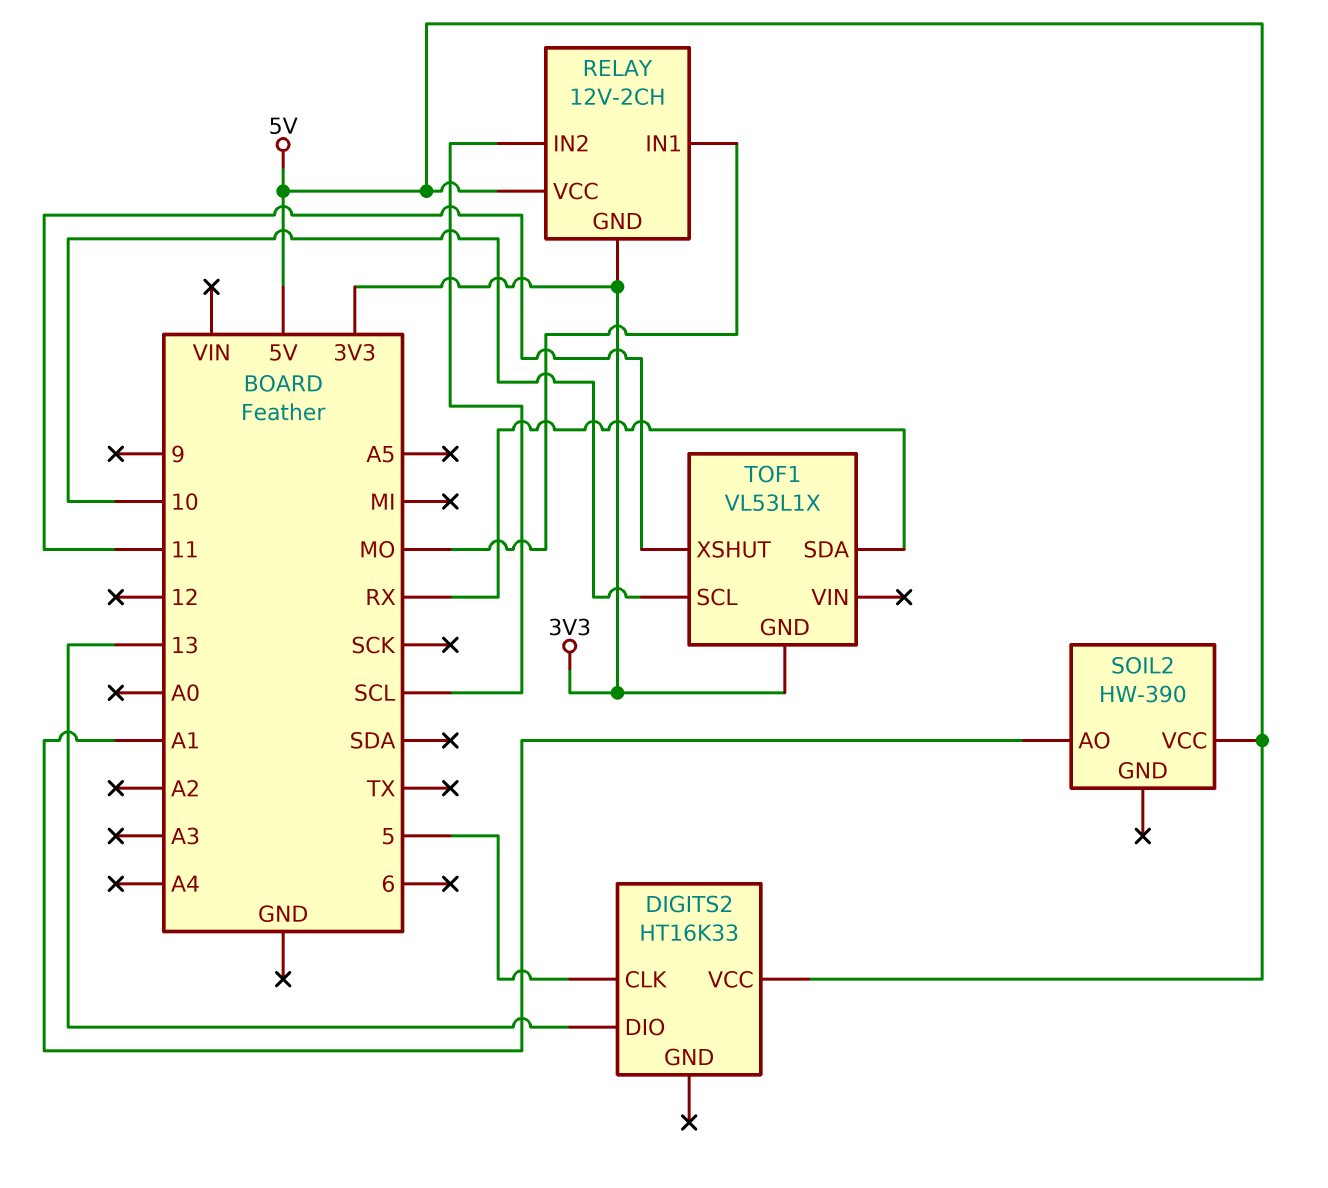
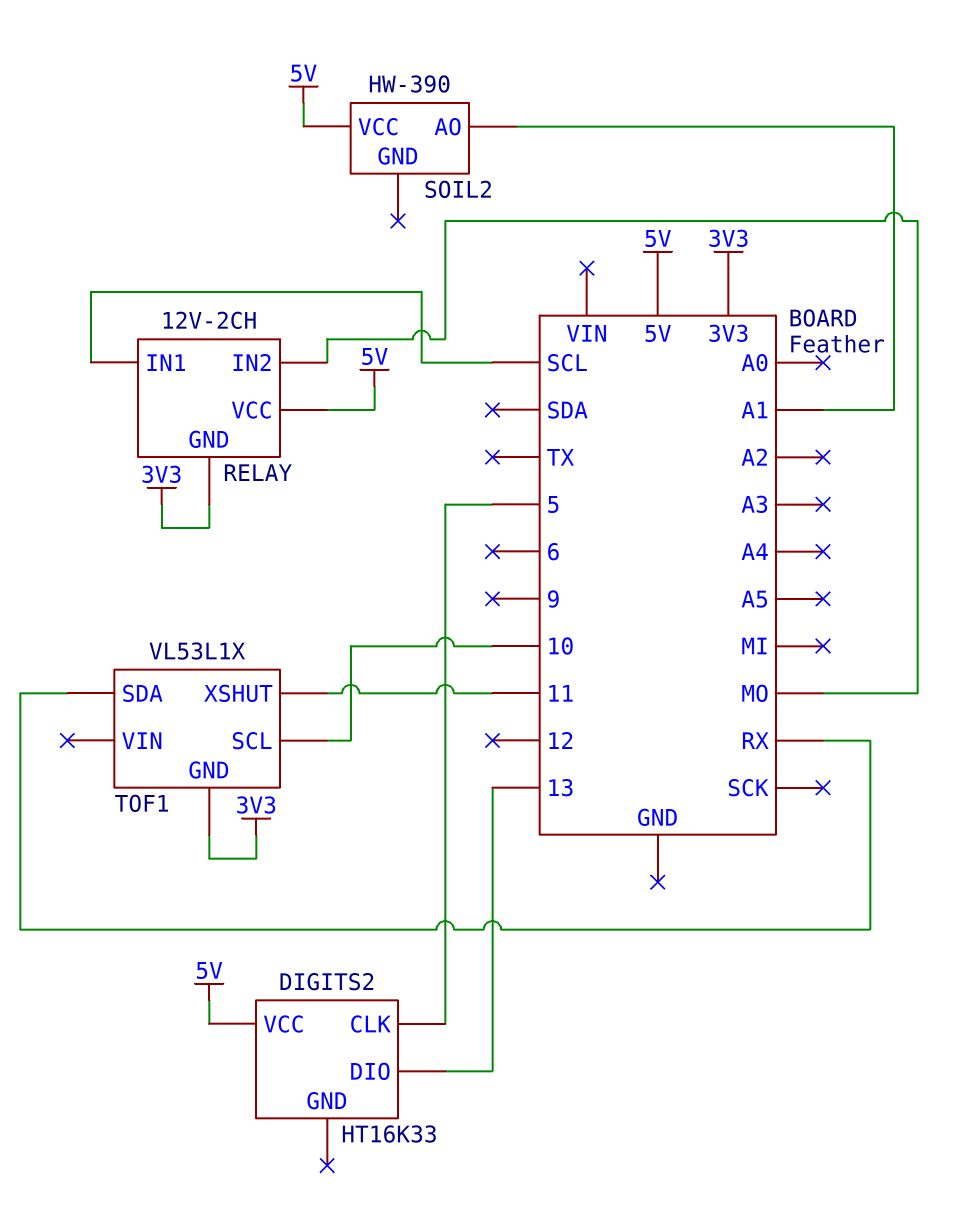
RELAY pin IN1: MO -> SCL
RELAY pin IN2: SCL -> MO

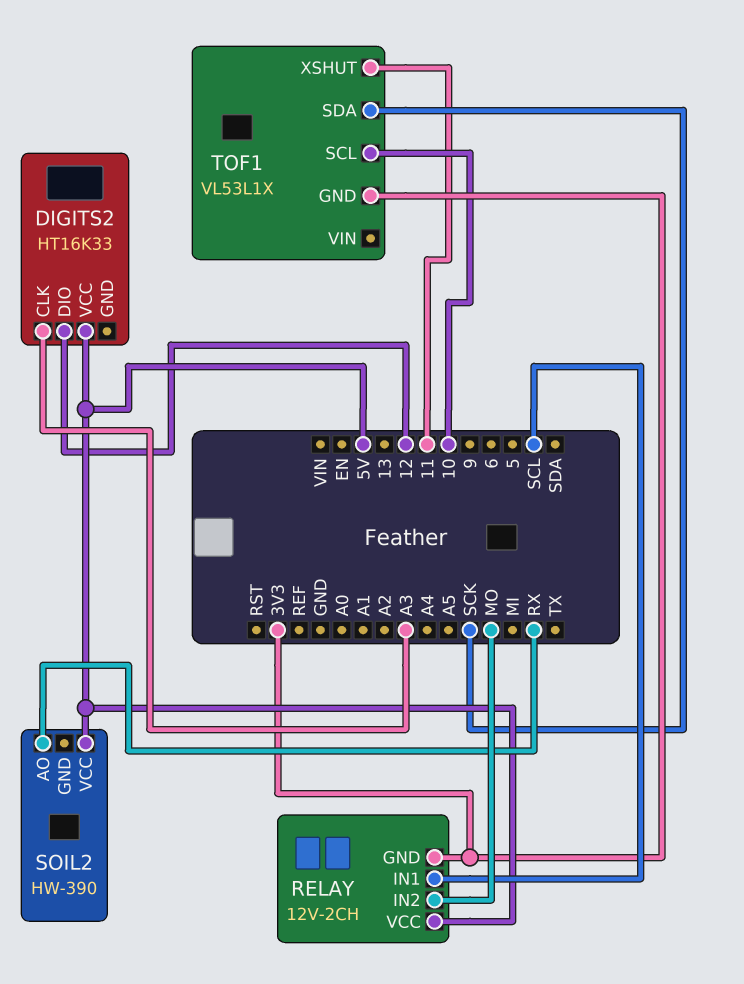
DIGITS2 pin CLK: 5 -> A3
DIGITS2 pin DIO: 13 -> 12
SOIL2 pin AO: A1 -> RX
TOF1 pin SDA: RX -> SCK

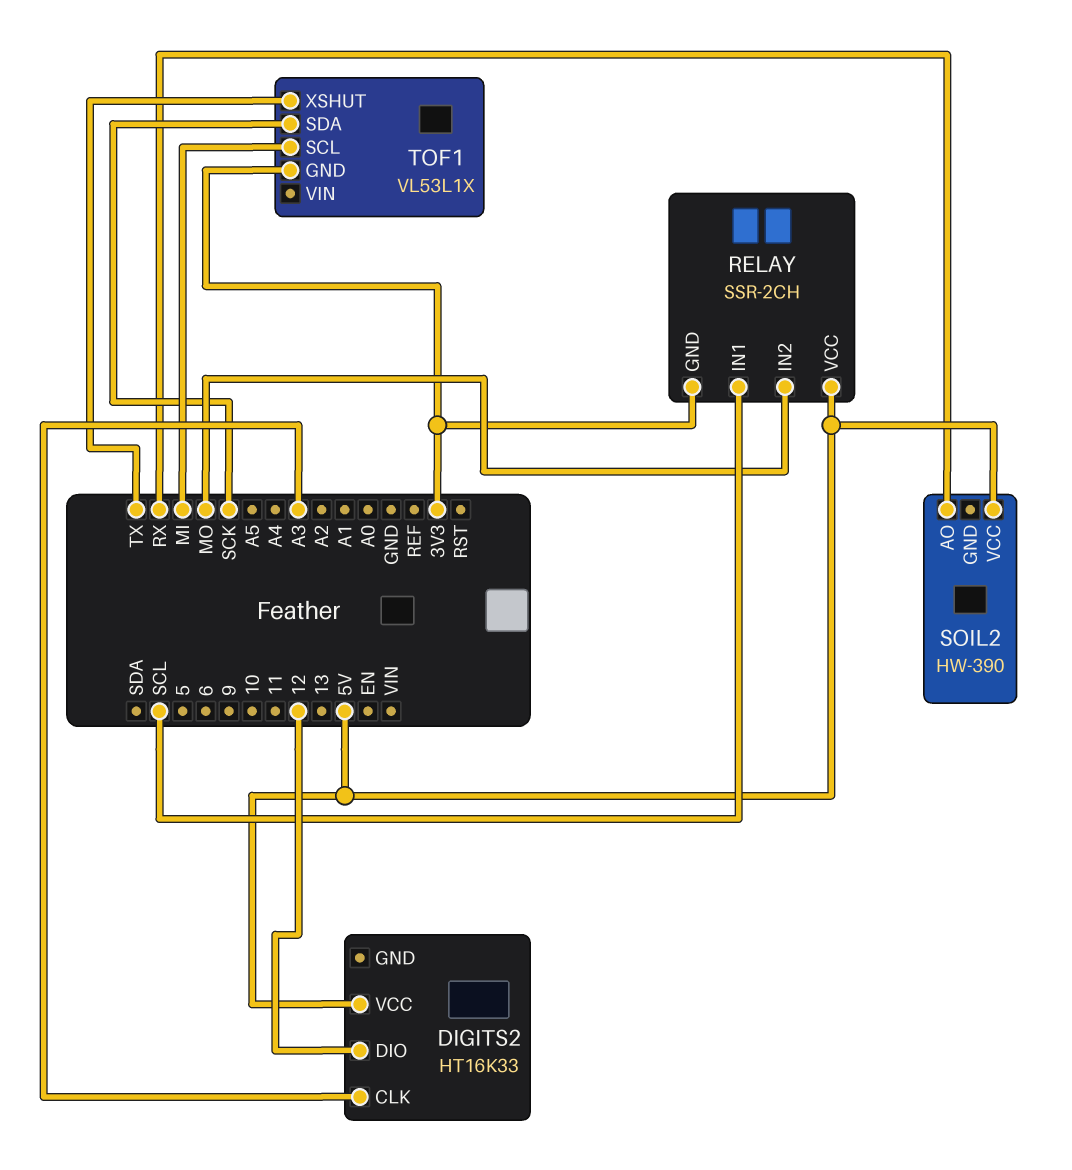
RELAY: 12V-2CH -> SSR-2CH
TOF1 pin SCL: 10 -> MI
TOF1 pin XSHUT: 11 -> TX

